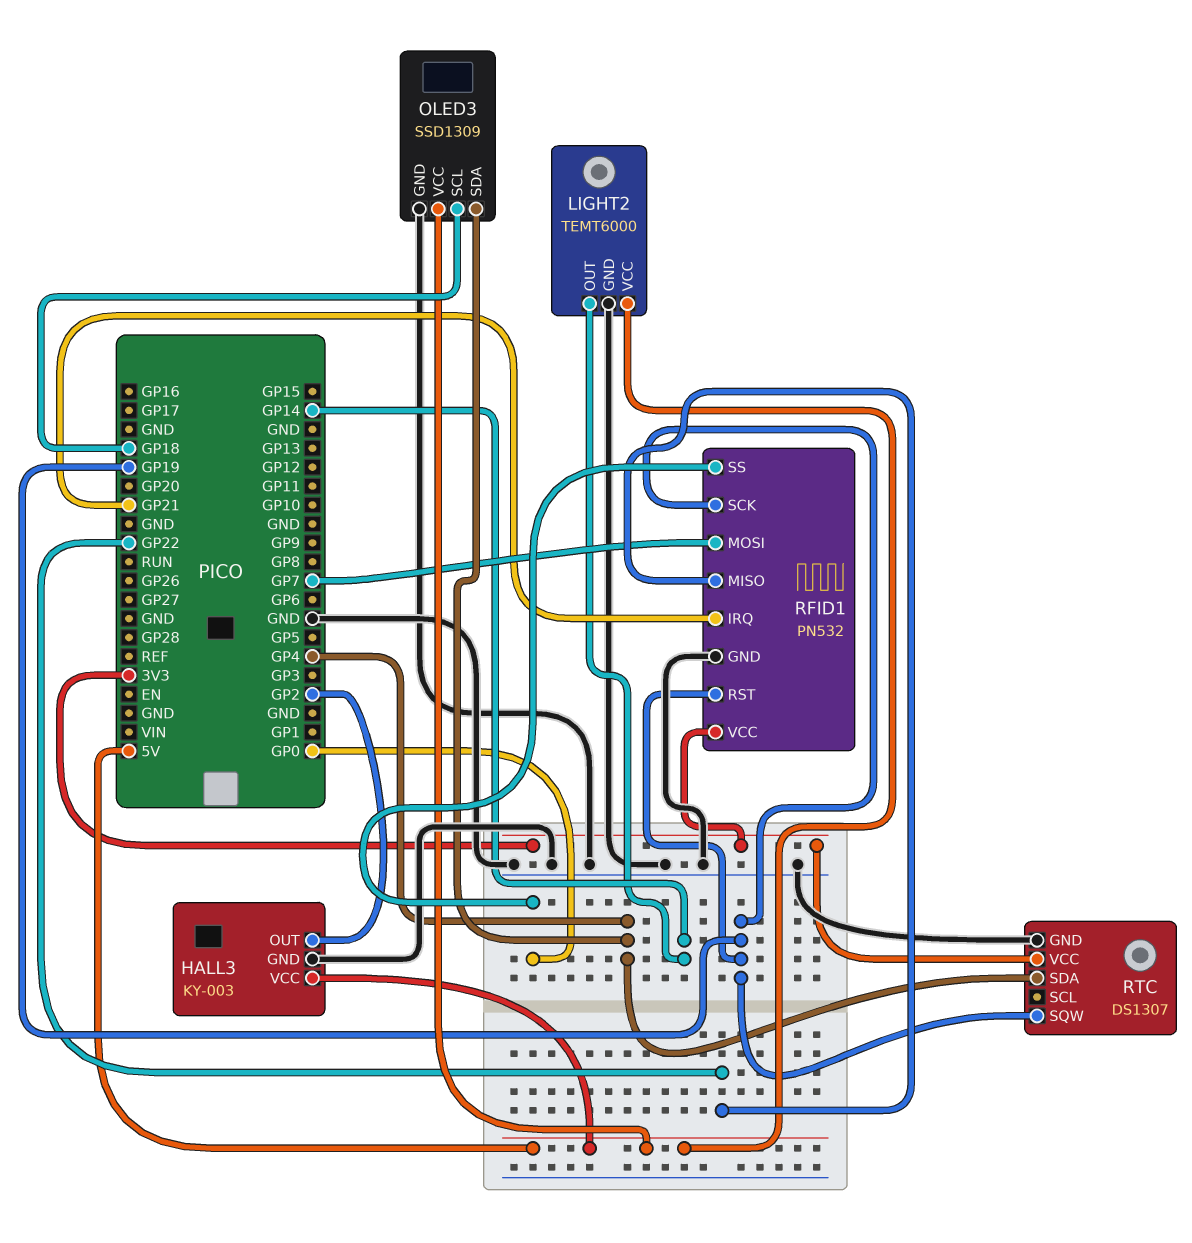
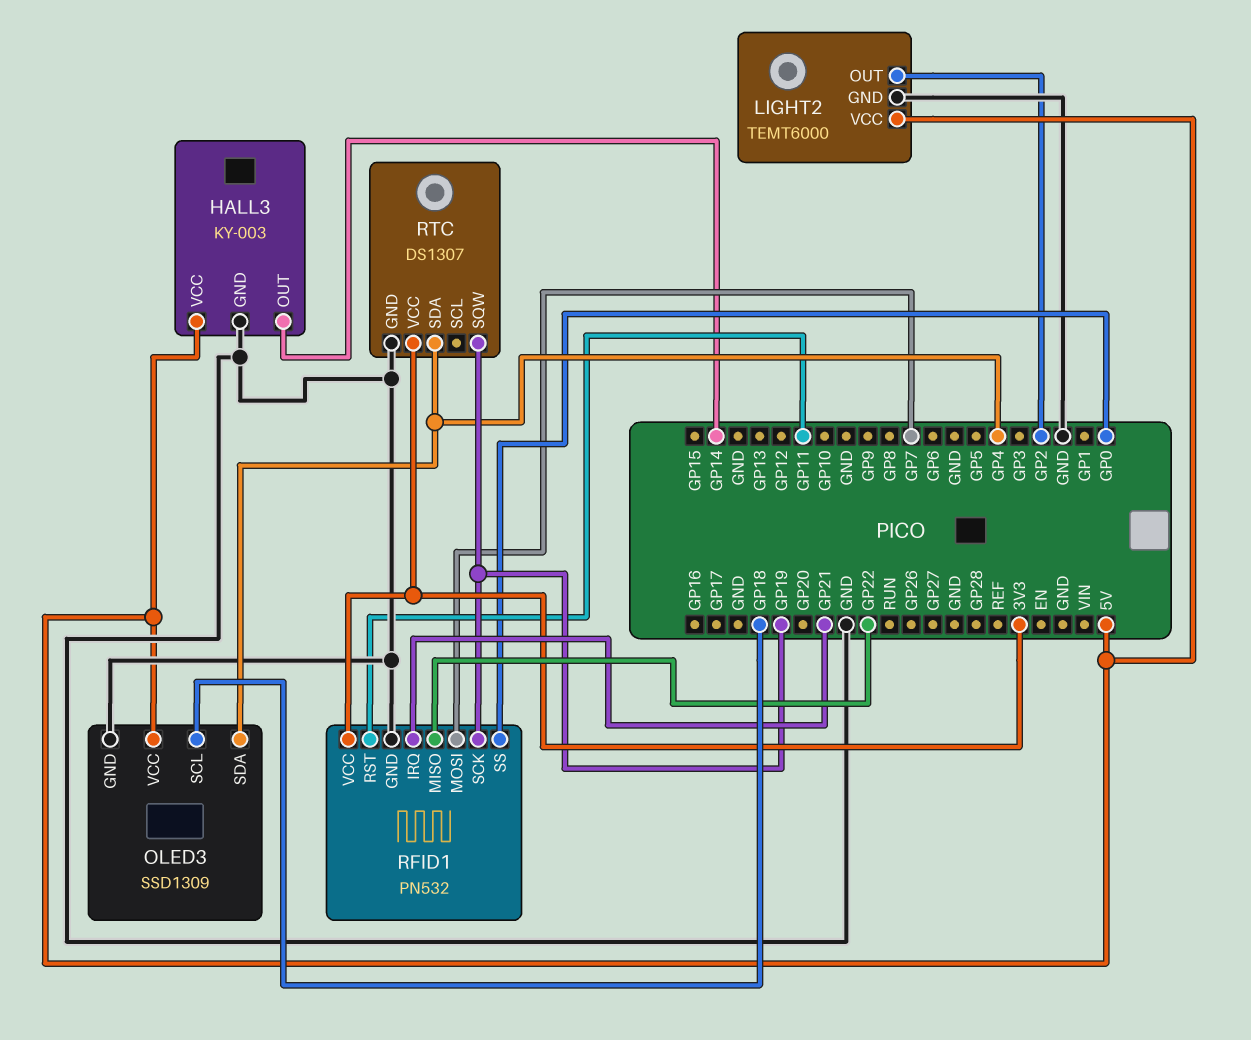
HALL3 pin OUT: GP2 -> GP14
LIGHT2 pin OUT: GP14 -> GP2
RFID1 pin RST: GP19 -> GP11

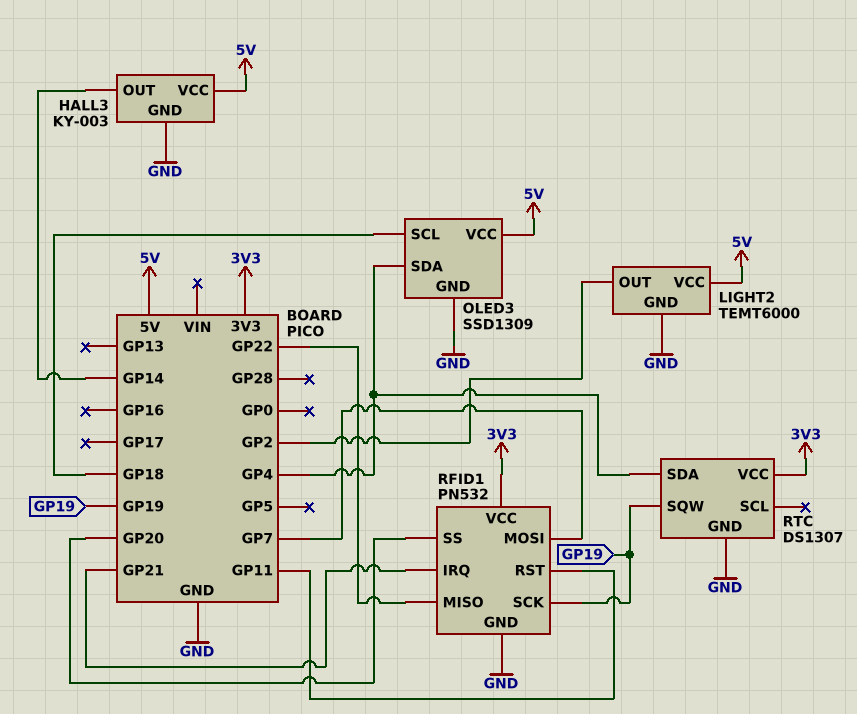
RFID1 pin SS: GP0 -> GP20

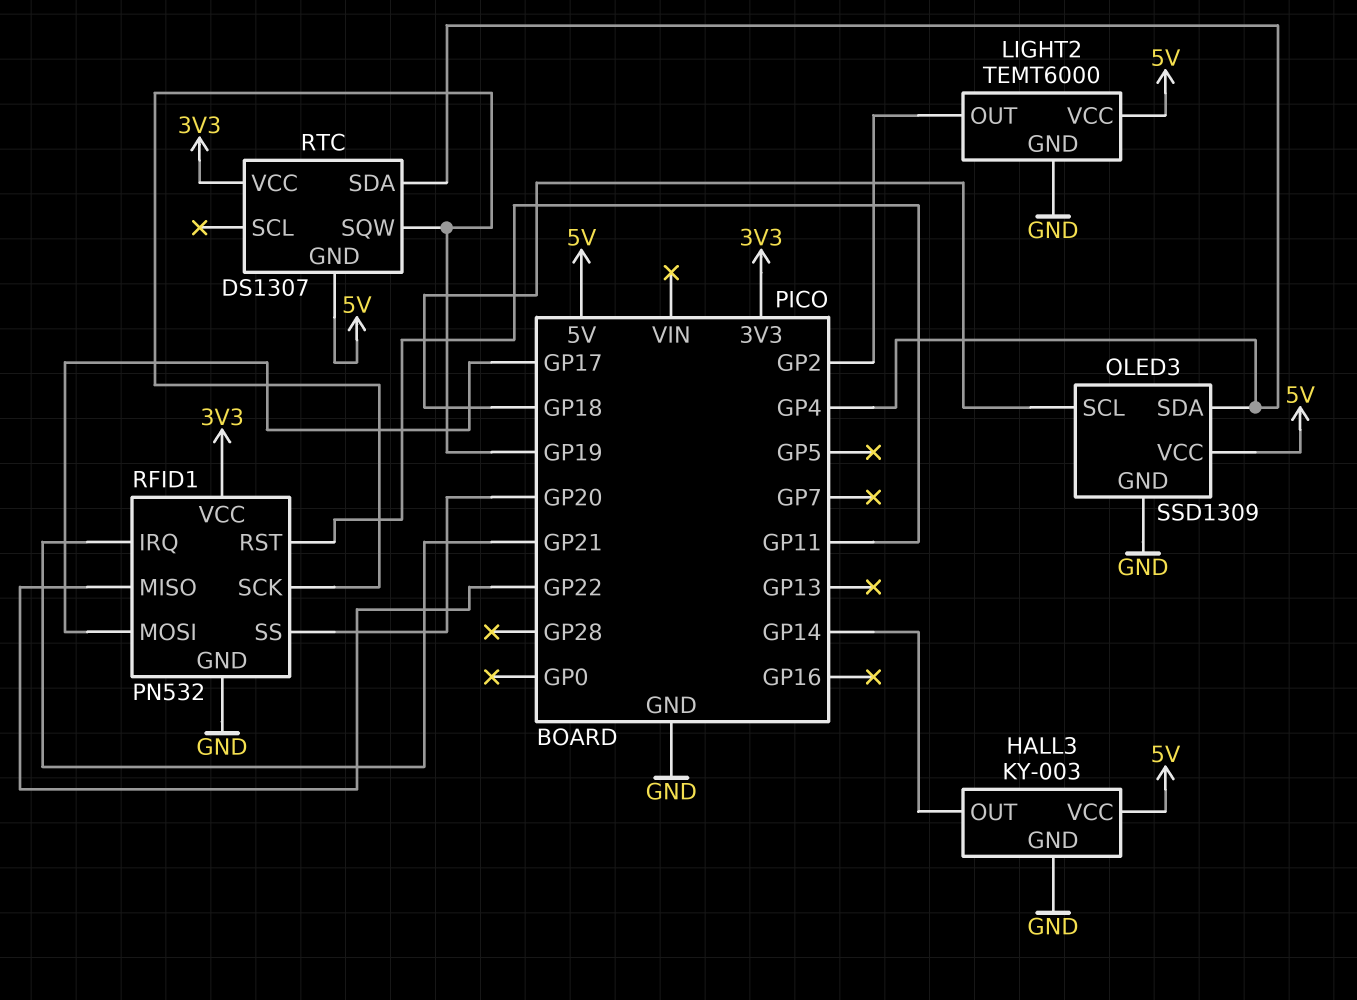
RFID1 pin MOSI: GP7 -> GP17
RTC pin GND: GND -> 5V

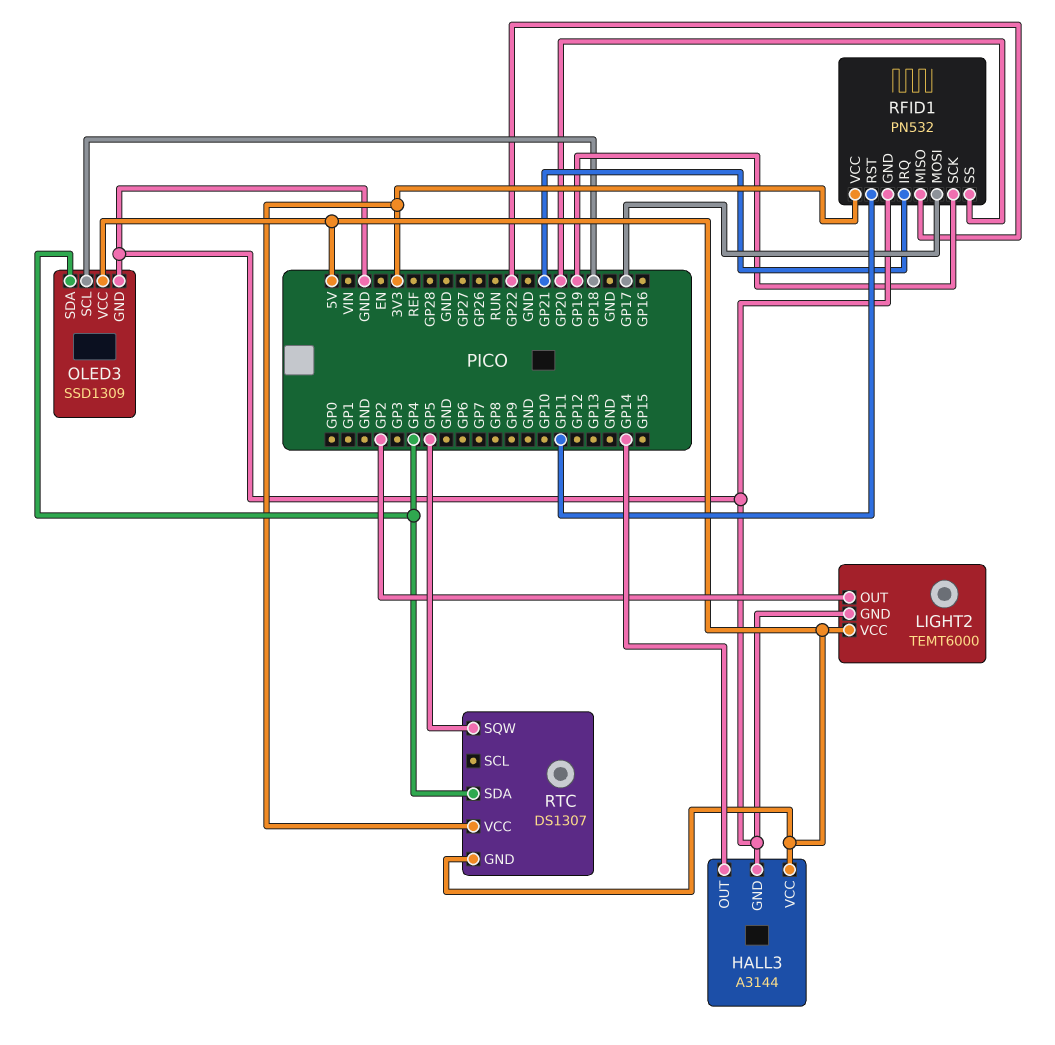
HALL3: KY-003 -> A3144
RTC pin SQW: GP19 -> GP5

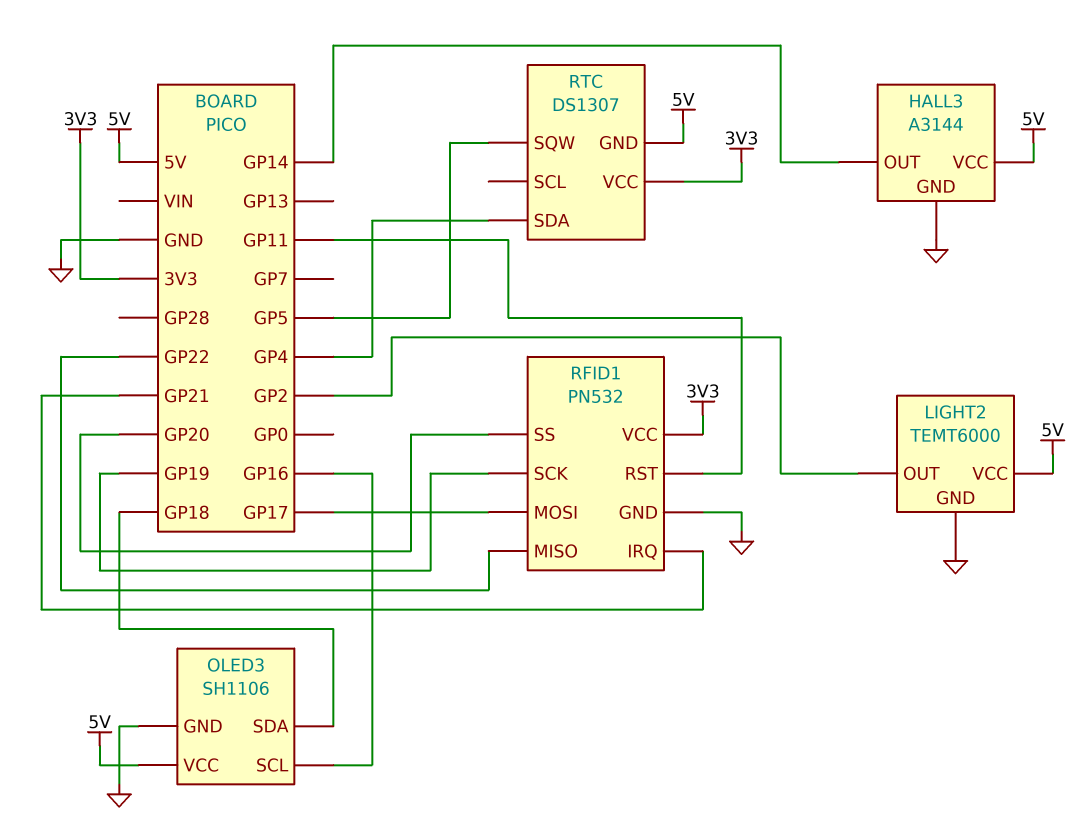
OLED3: SSD1309 -> SH1106
OLED3 pin SCL: GP18 -> GP16
OLED3 pin SDA: GP4 -> GP18

